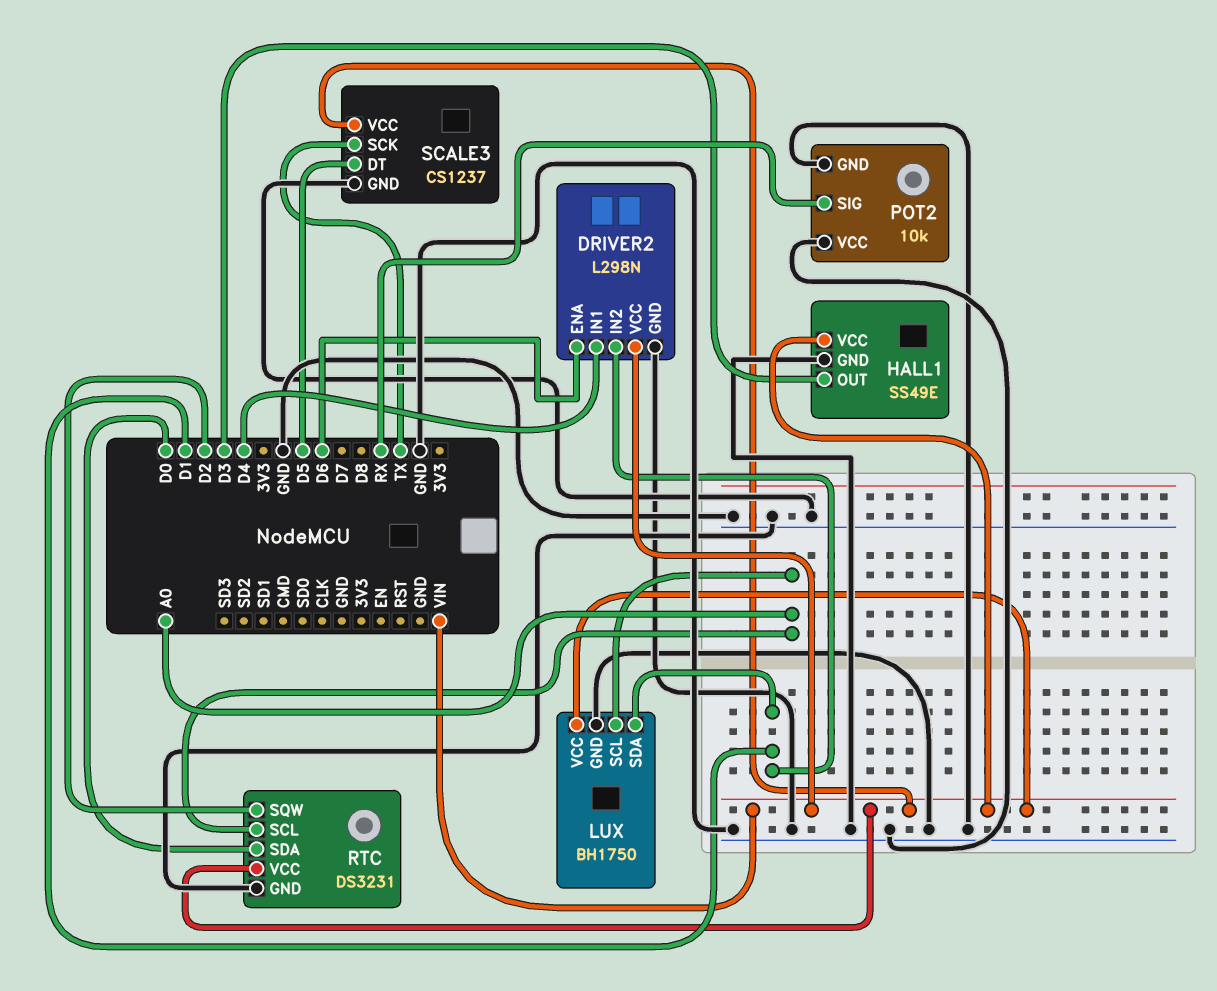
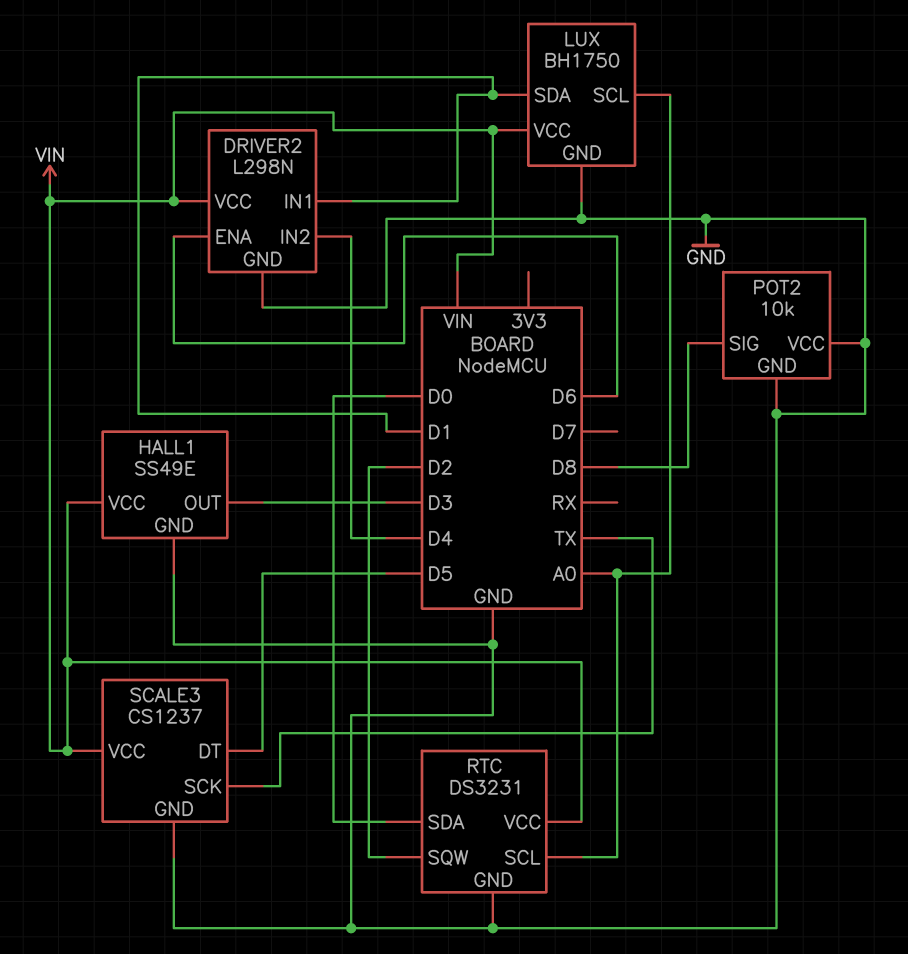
DRIVER2 pin IN1: D4 -> D1
DRIVER2 pin IN2: D1 -> D4
POT2 pin SIG: RX -> D8

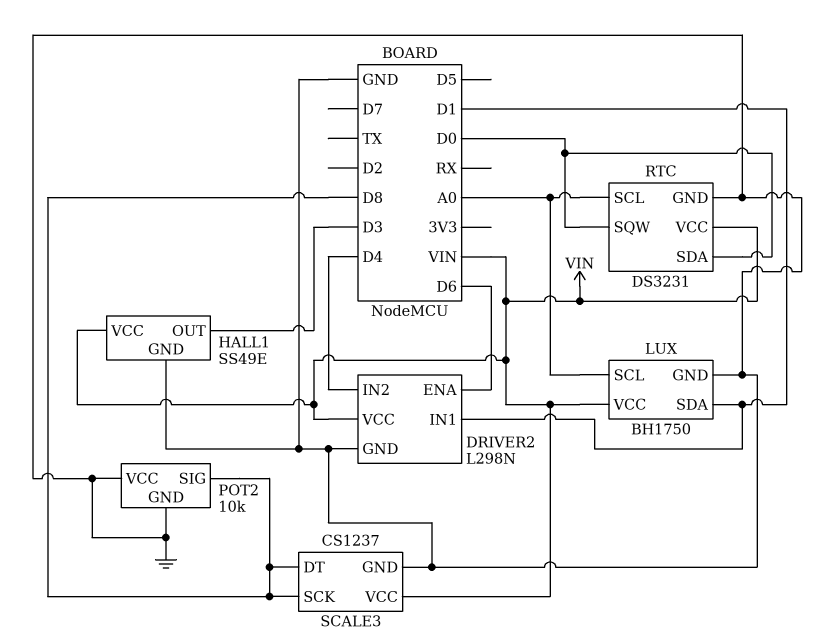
RTC pin SQW: D2 -> D0
SCALE3 pin DT: D5 -> D8
SCALE3 pin SCK: TX -> D8

